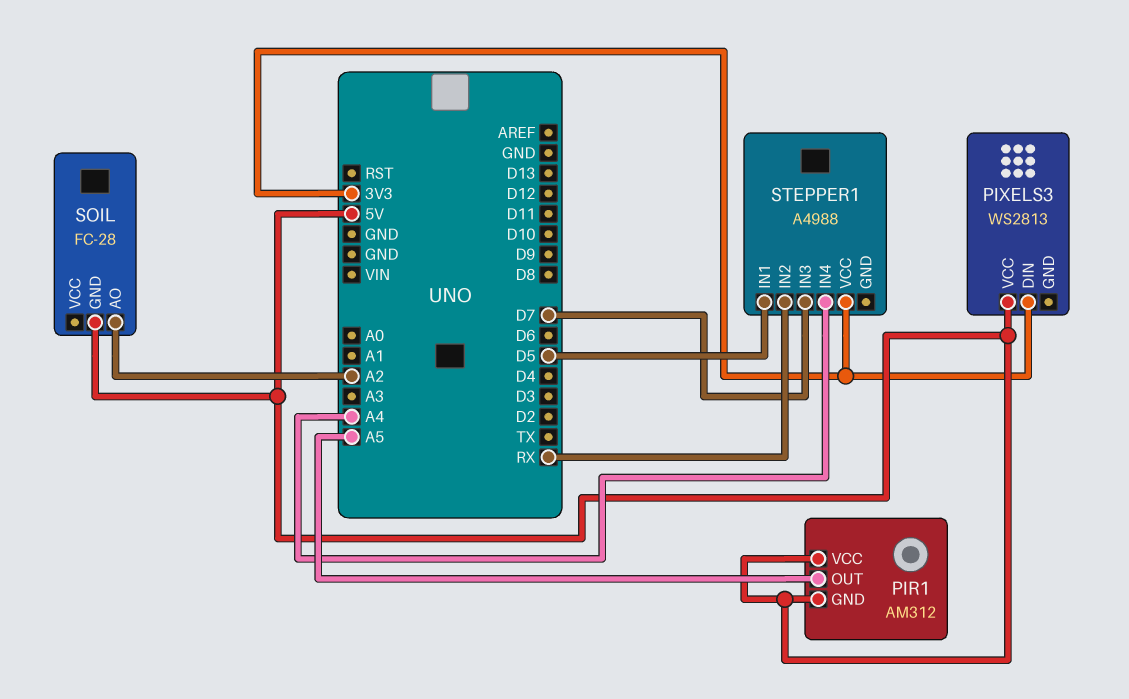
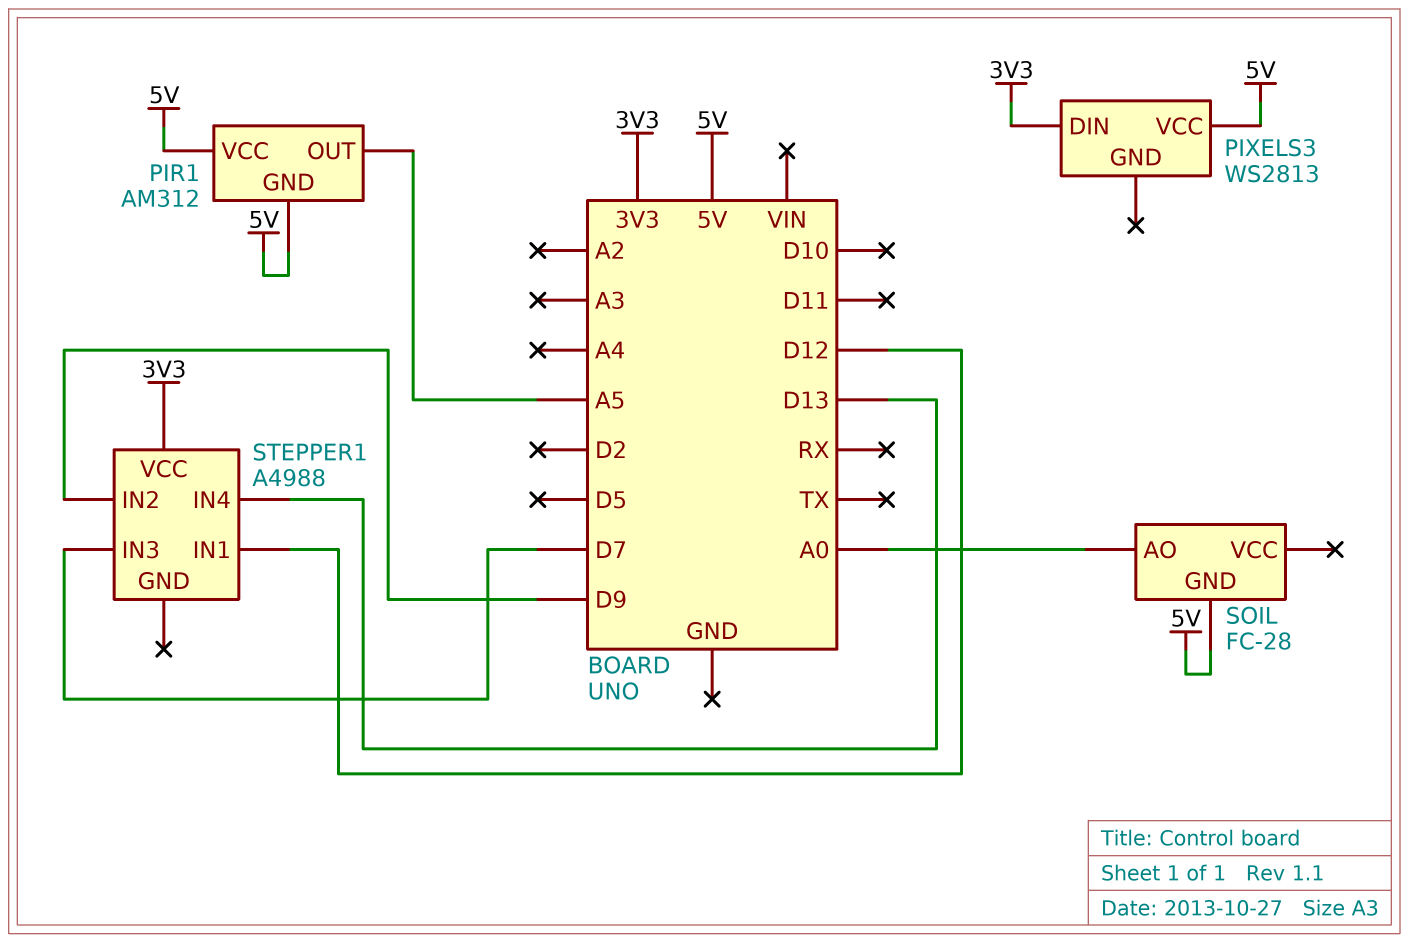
SOIL pin AO: A2 -> A0
STEPPER1 pin IN1: D5 -> D12
STEPPER1 pin IN2: RX -> D9
STEPPER1 pin IN4: A4 -> D13

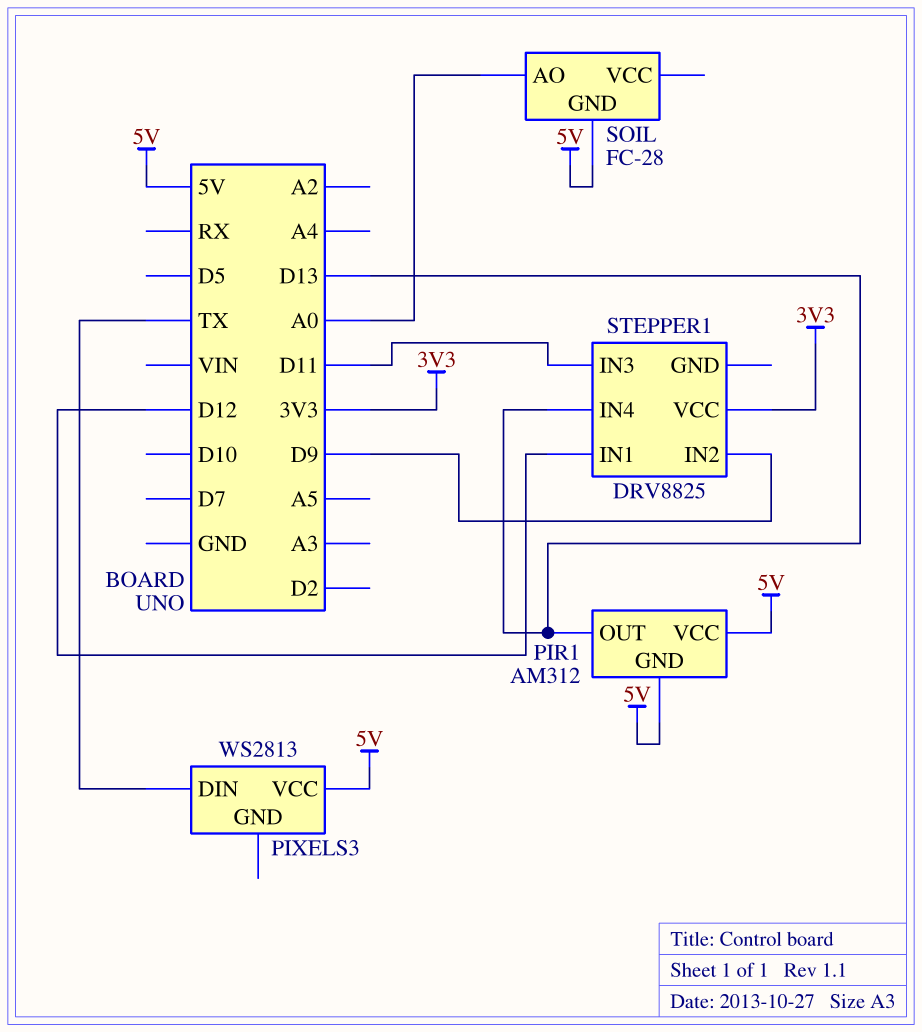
PIR1 pin OUT: A5 -> D13
PIXELS3 pin DIN: 3V3 -> TX
STEPPER1: A4988 -> DRV8825
STEPPER1 pin IN3: D7 -> D11

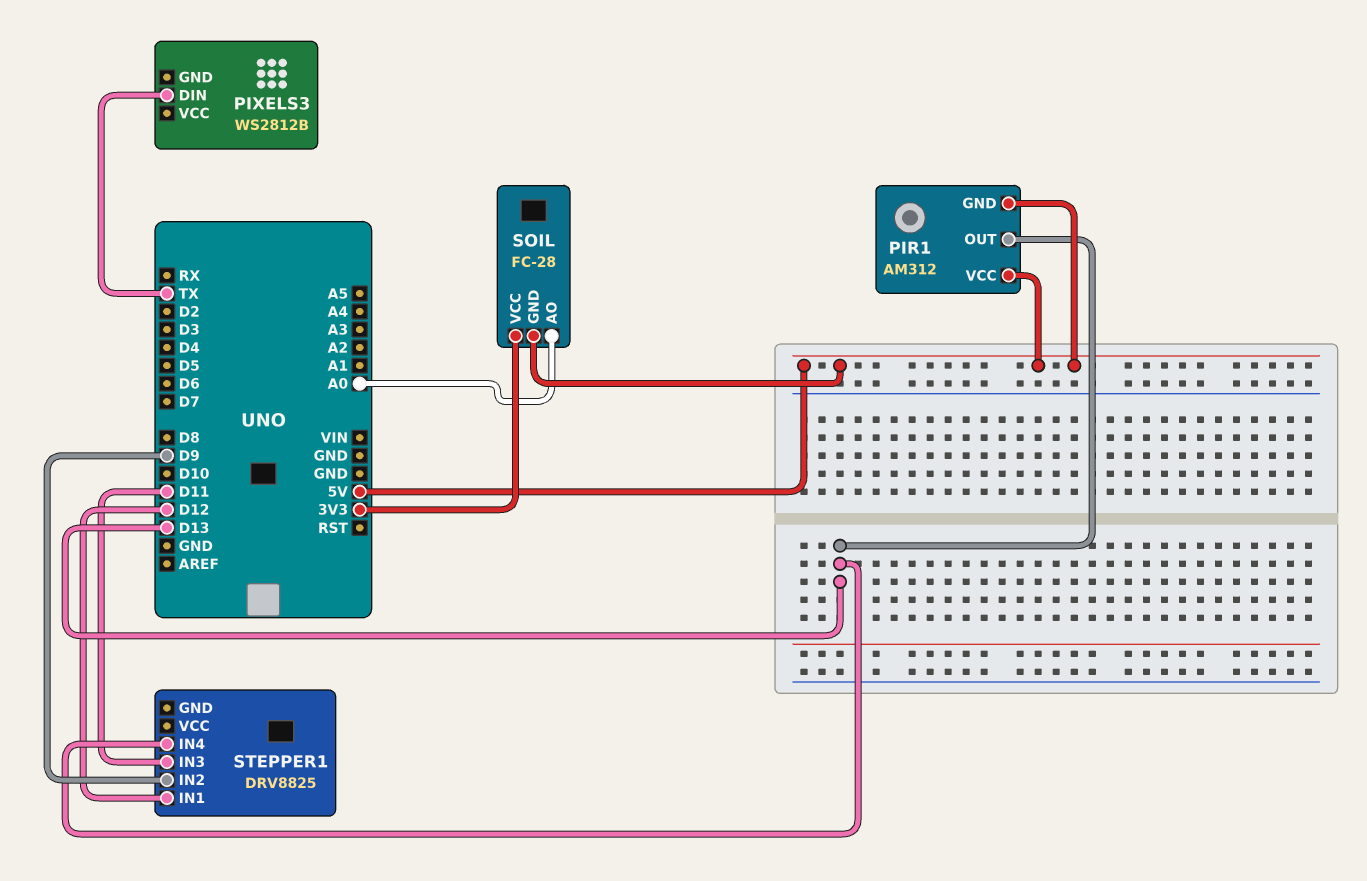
PIXELS3: WS2813 -> WS2812B
PIXELS3 pin VCC: 5V -> none
SOIL pin VCC: none -> 3V3
STEPPER1 pin VCC: 3V3 -> none

